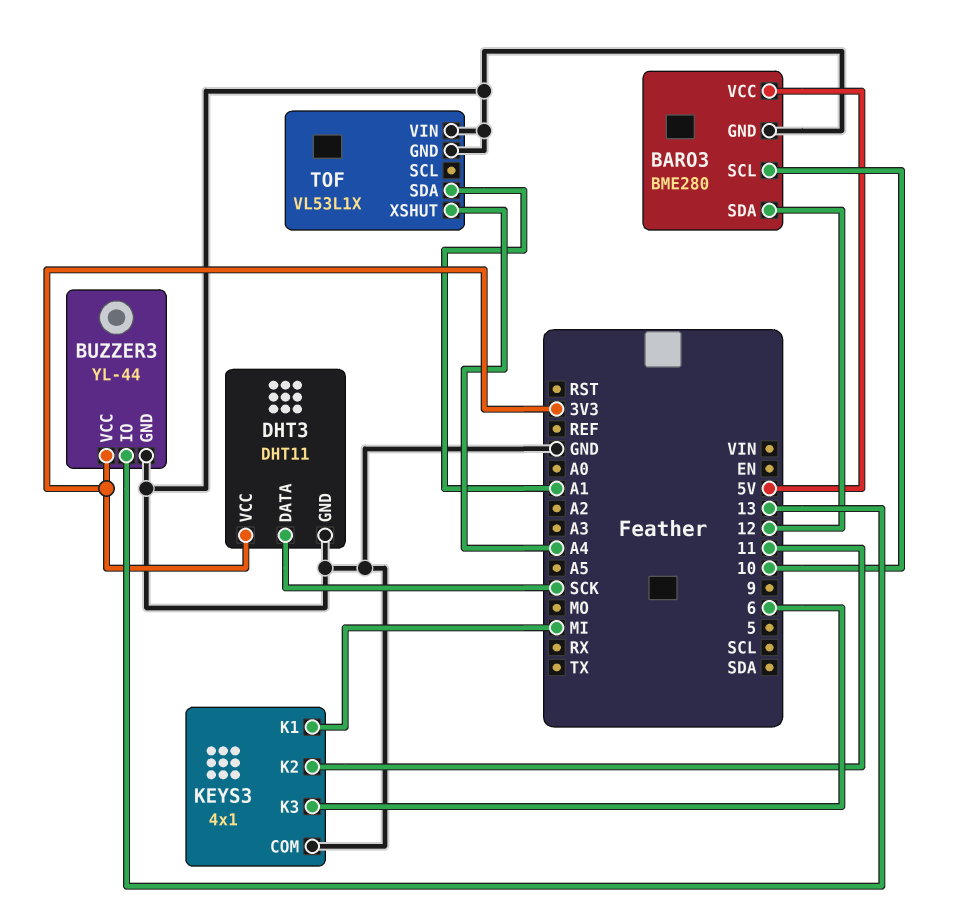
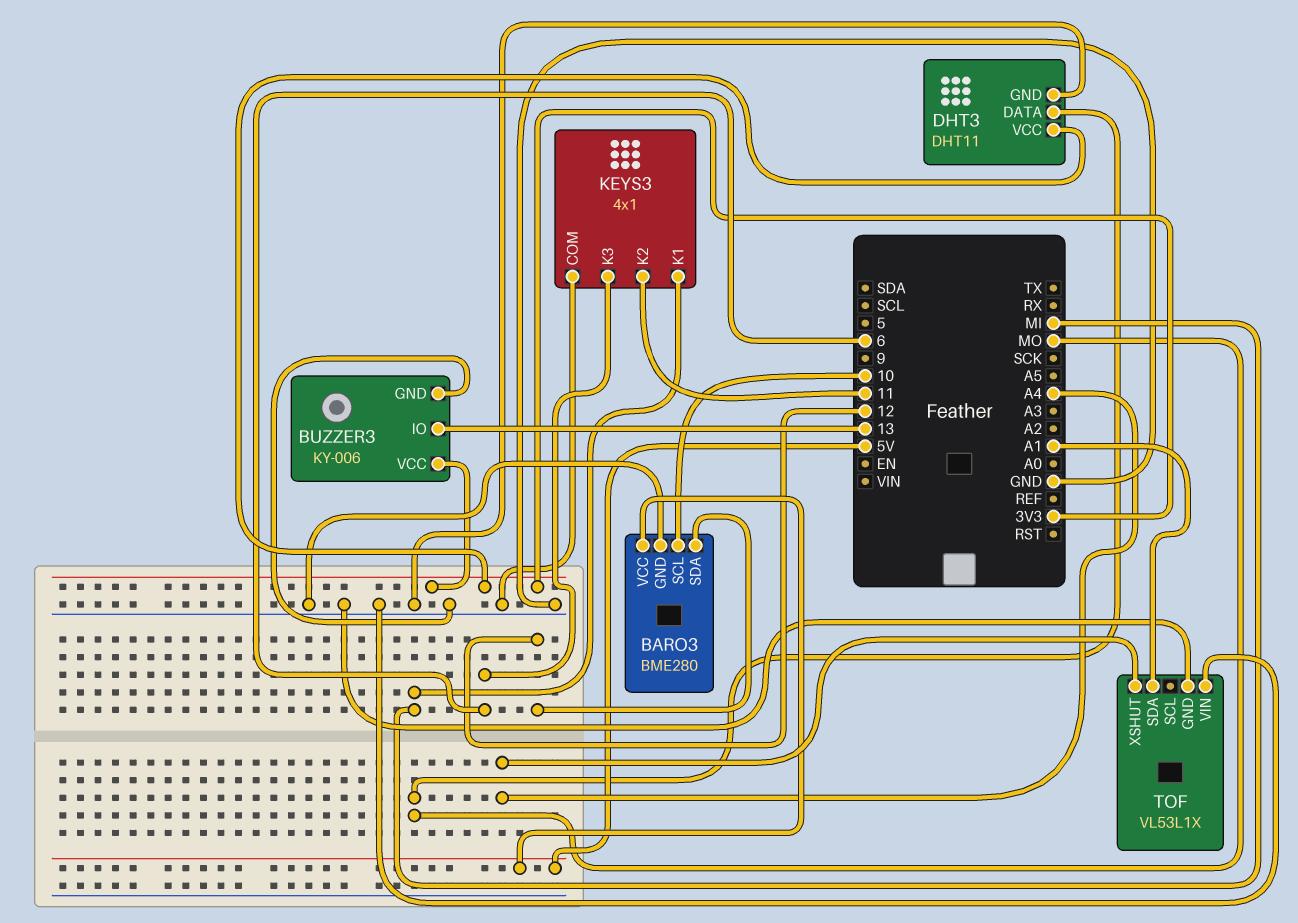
BUZZER3: YL-44 -> KY-006
DHT3 pin DATA: SCK -> MO

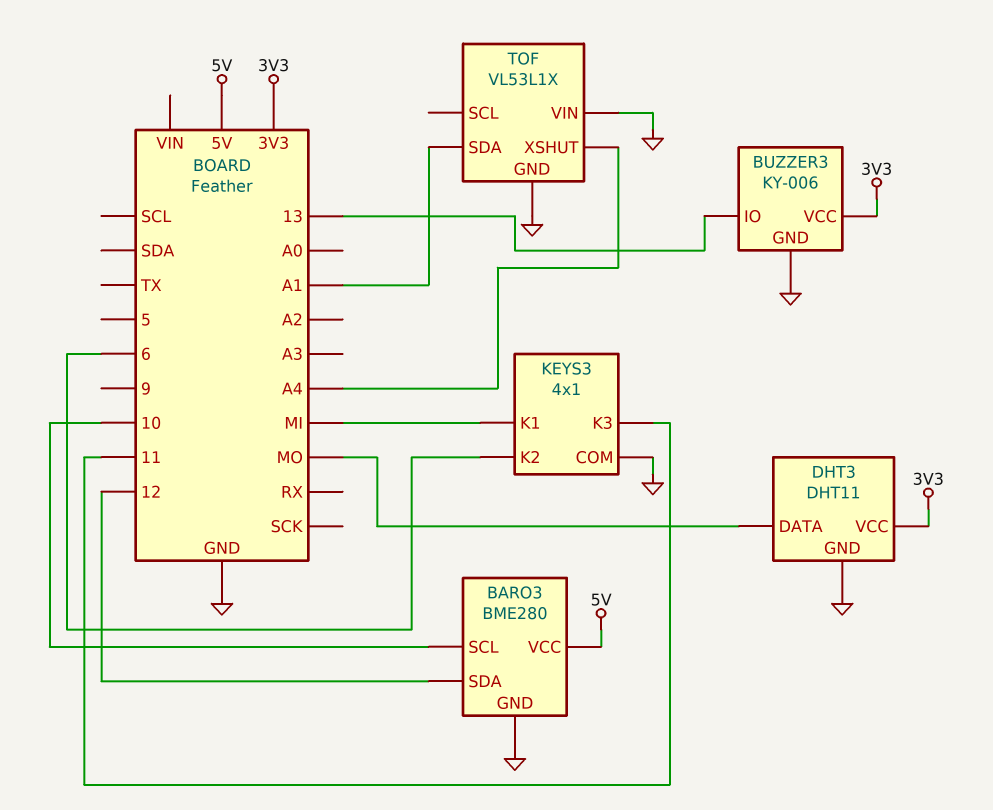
KEYS3 pin K2: 11 -> 6
KEYS3 pin K3: 6 -> 11

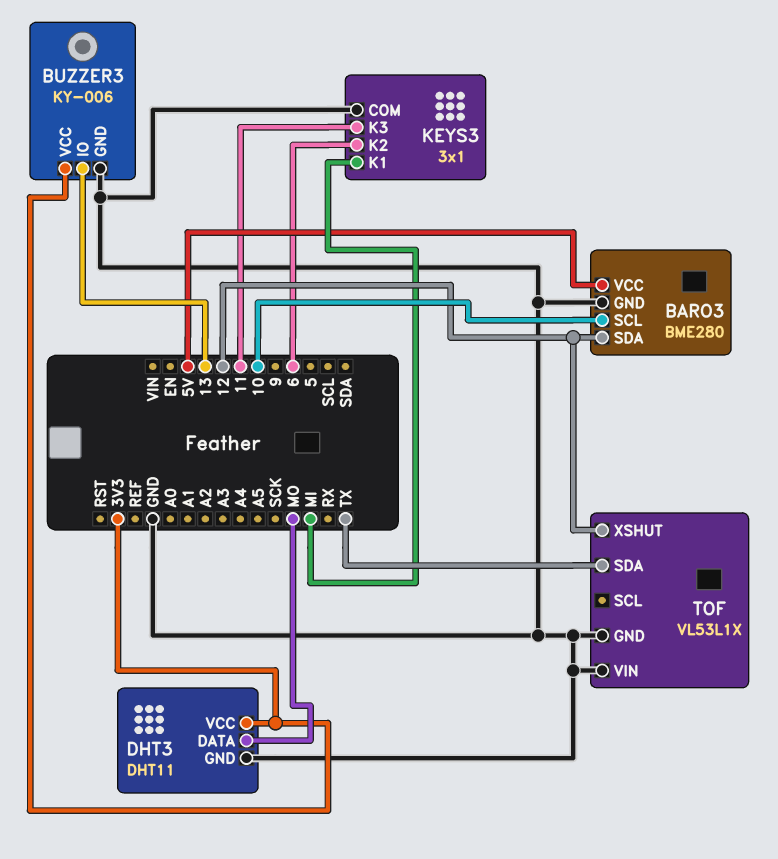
KEYS3: 4x1 -> 3x1
TOF pin SDA: A1 -> TX
TOF pin XSHUT: A4 -> 12

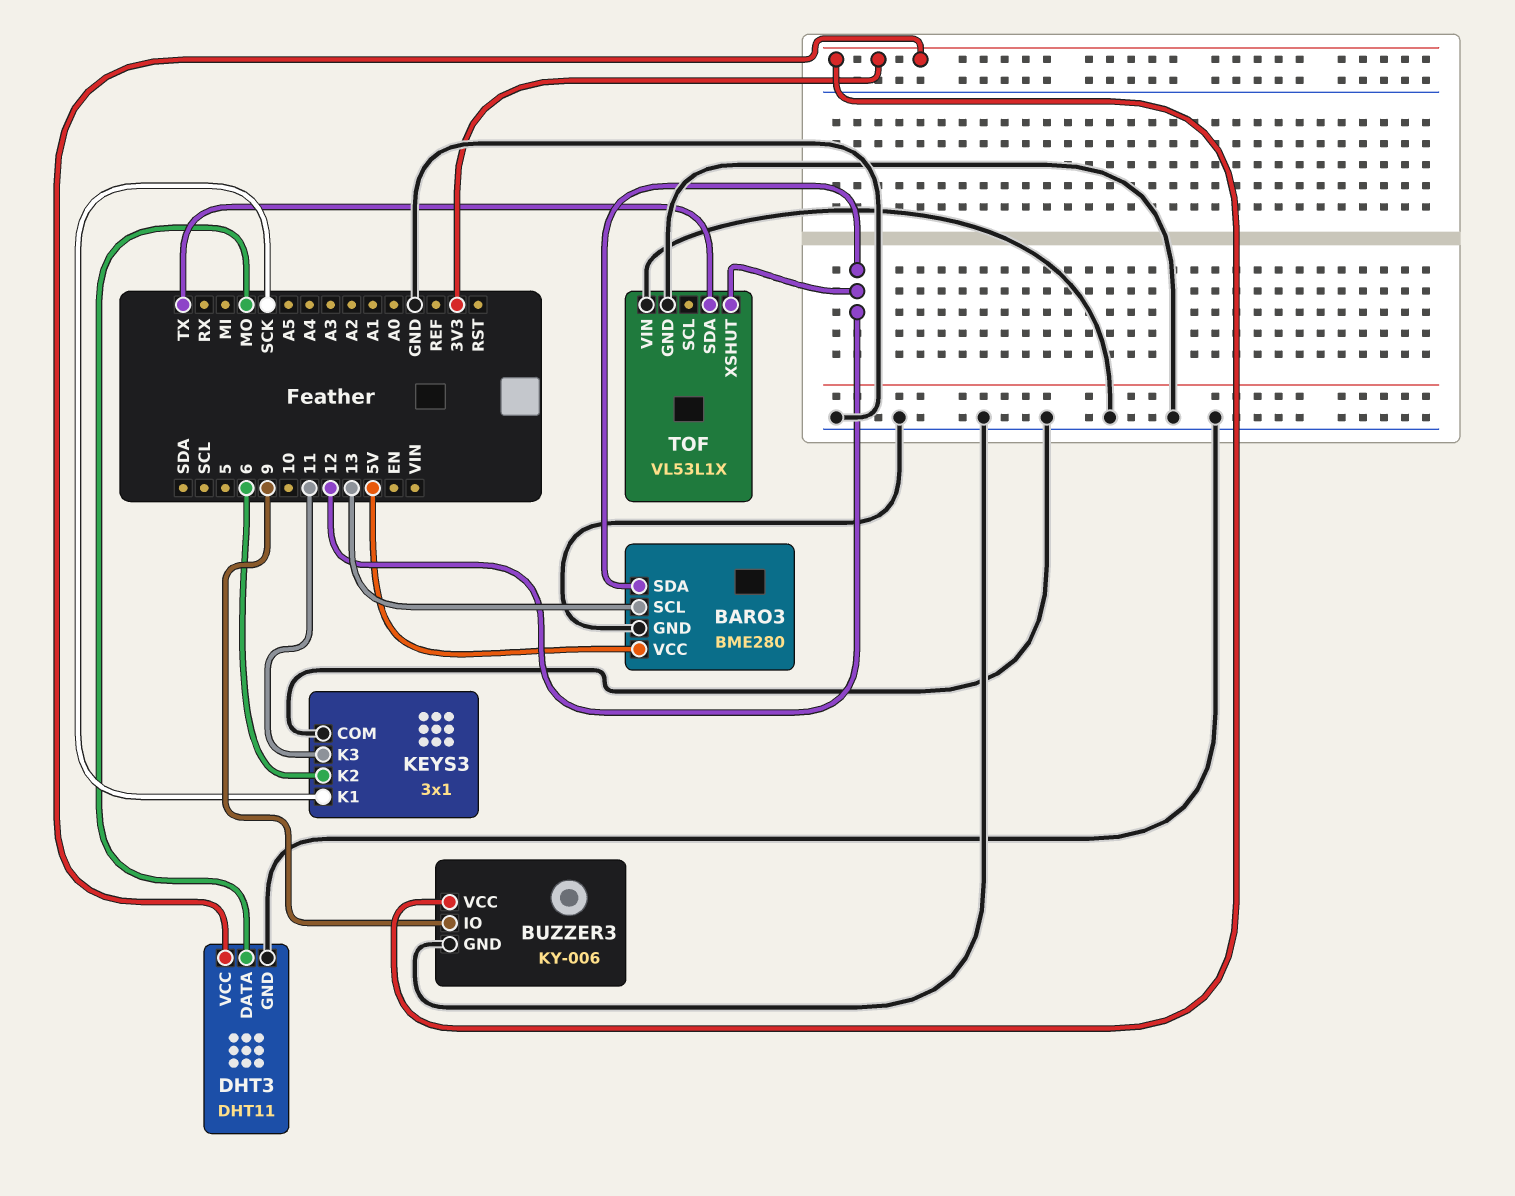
BARO3 pin SCL: 10 -> 13
BUZZER3 pin IO: 13 -> 9
KEYS3 pin K1: MI -> SCK

